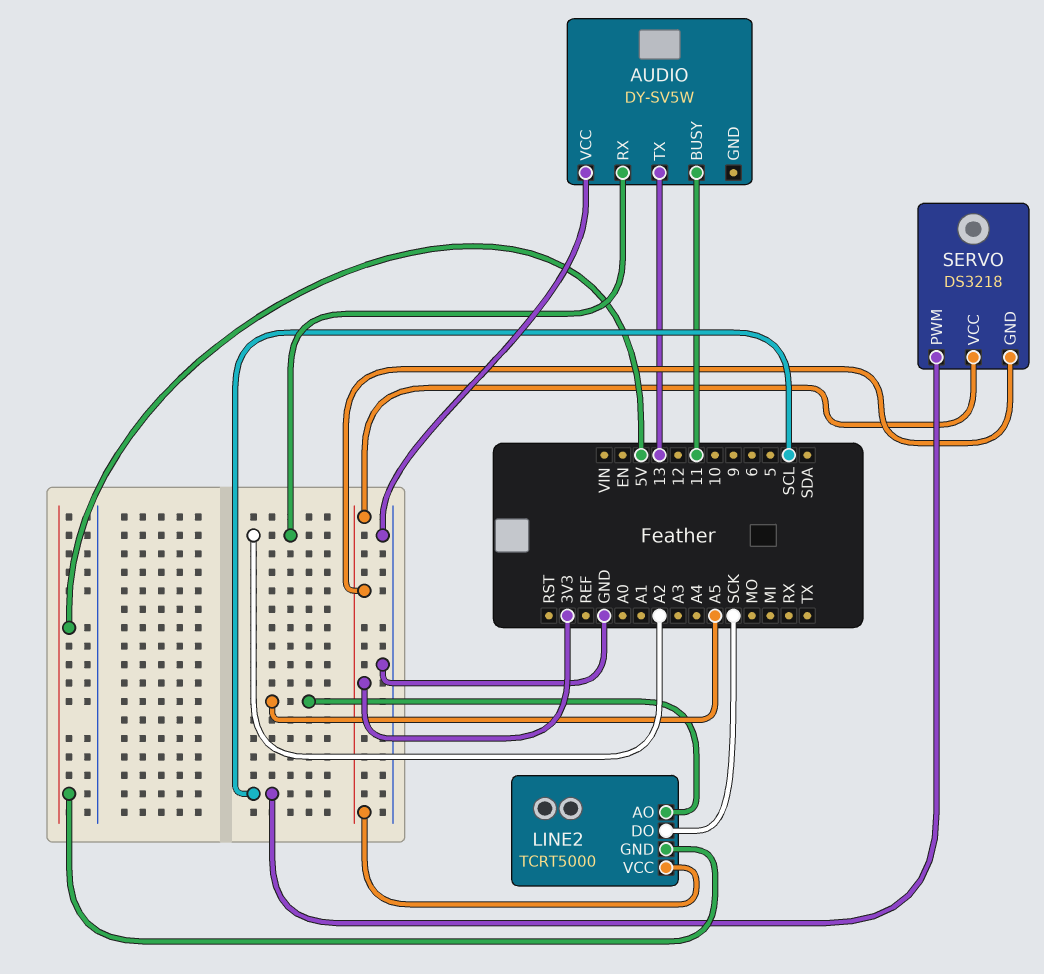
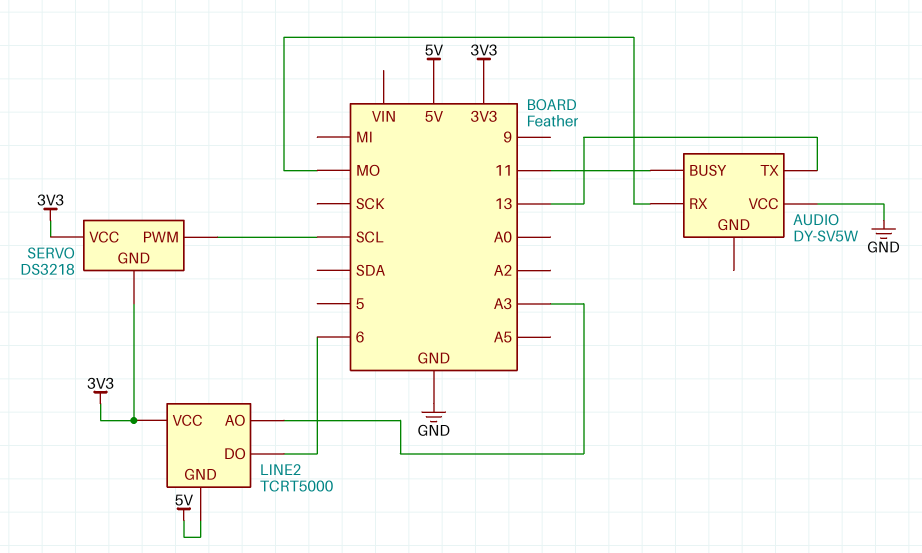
AUDIO pin RX: A2 -> MO
LINE2 pin AO: A5 -> A3
LINE2 pin DO: SCK -> 6

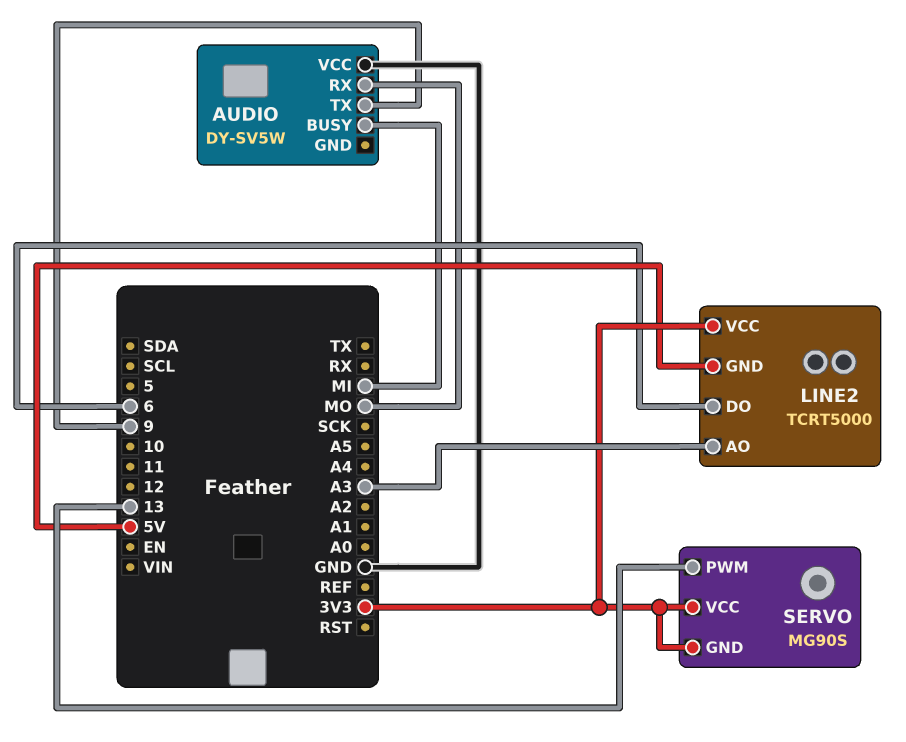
AUDIO pin BUSY: 11 -> MI
AUDIO pin TX: 13 -> 9
SERVO: DS3218 -> MG90S
SERVO pin PWM: SCL -> 13

